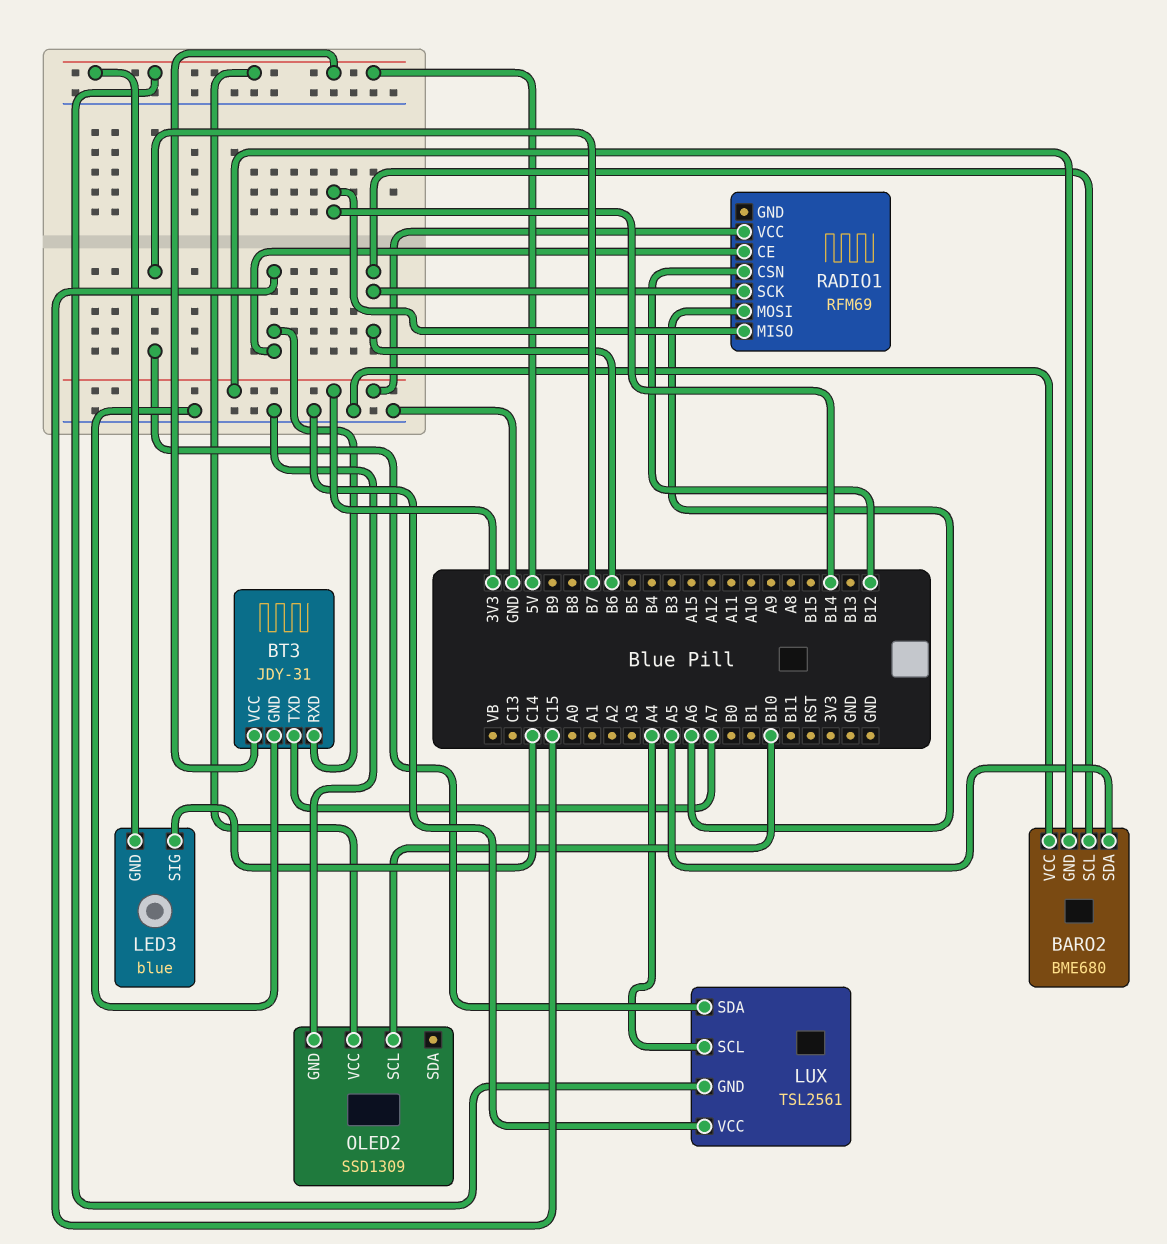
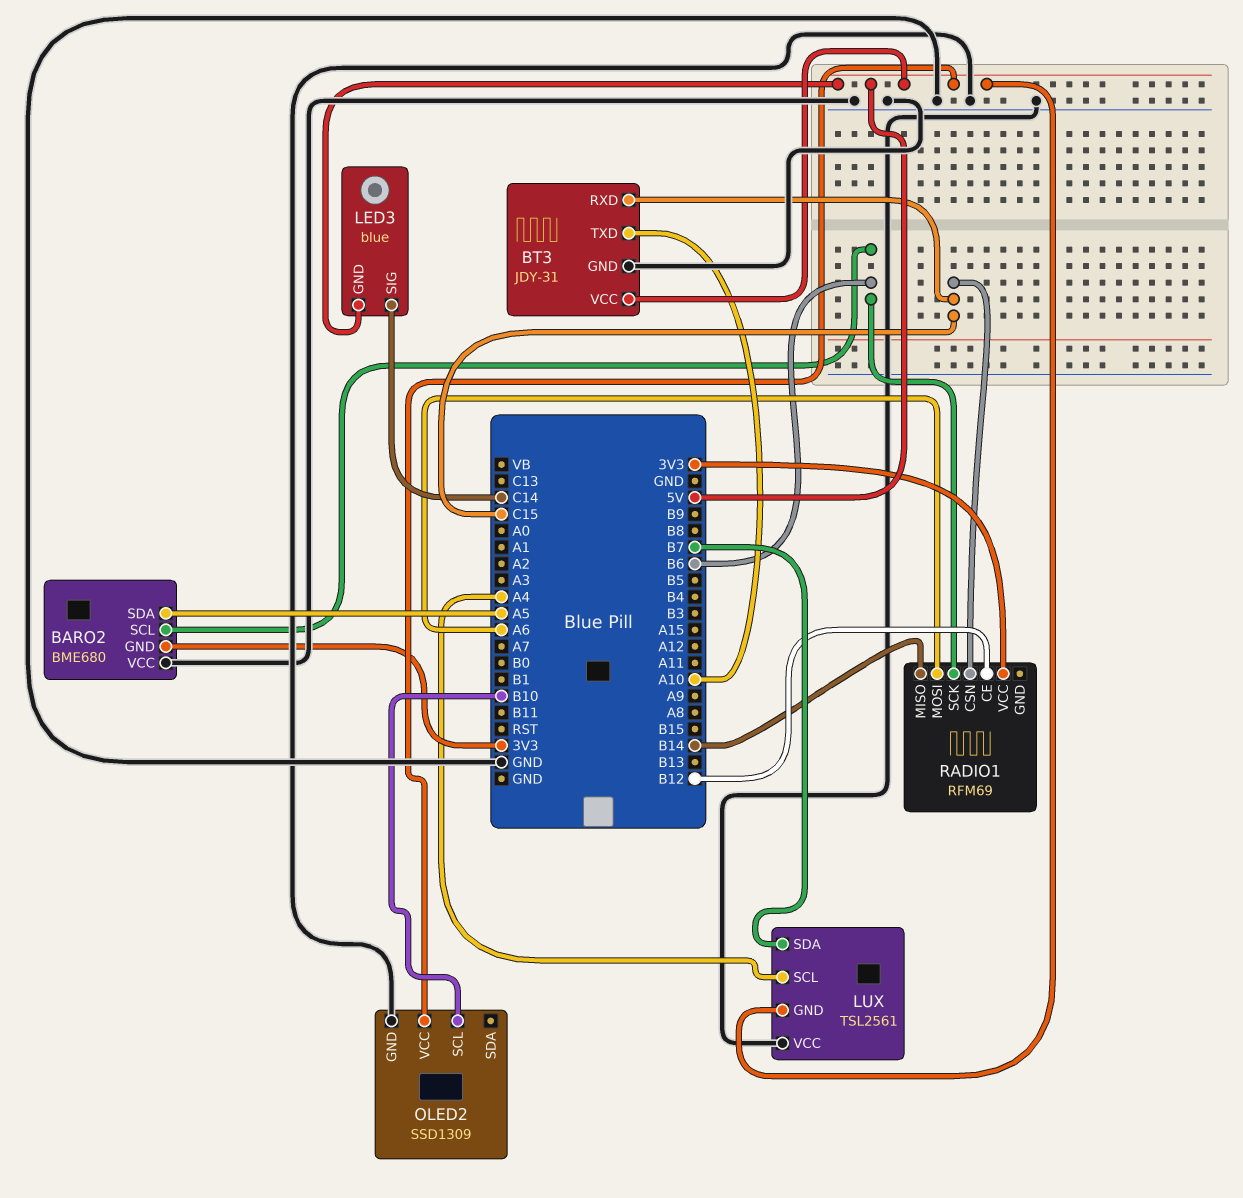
BT3 pin TXD: A7 -> A10
RADIO1 pin CE: C15 -> B12
RADIO1 pin CSN: B12 -> C15

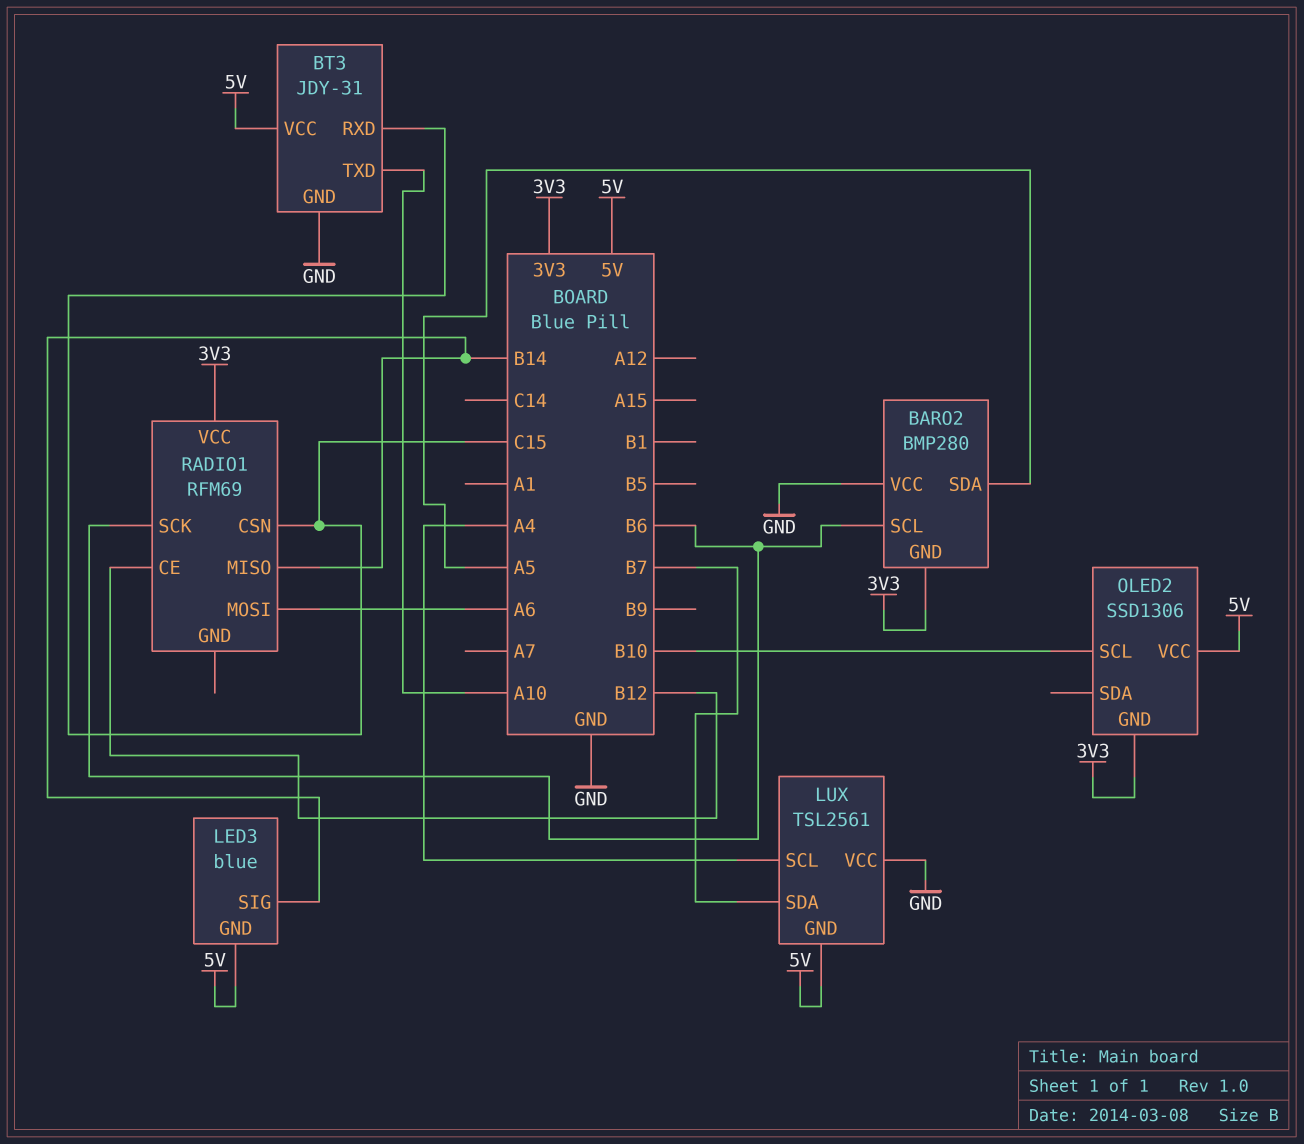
BARO2: BME680 -> BMP280
LED3 pin SIG: C14 -> B14
OLED2: SSD1309 -> SSD1306
OLED2 pin GND: GND -> 3V3

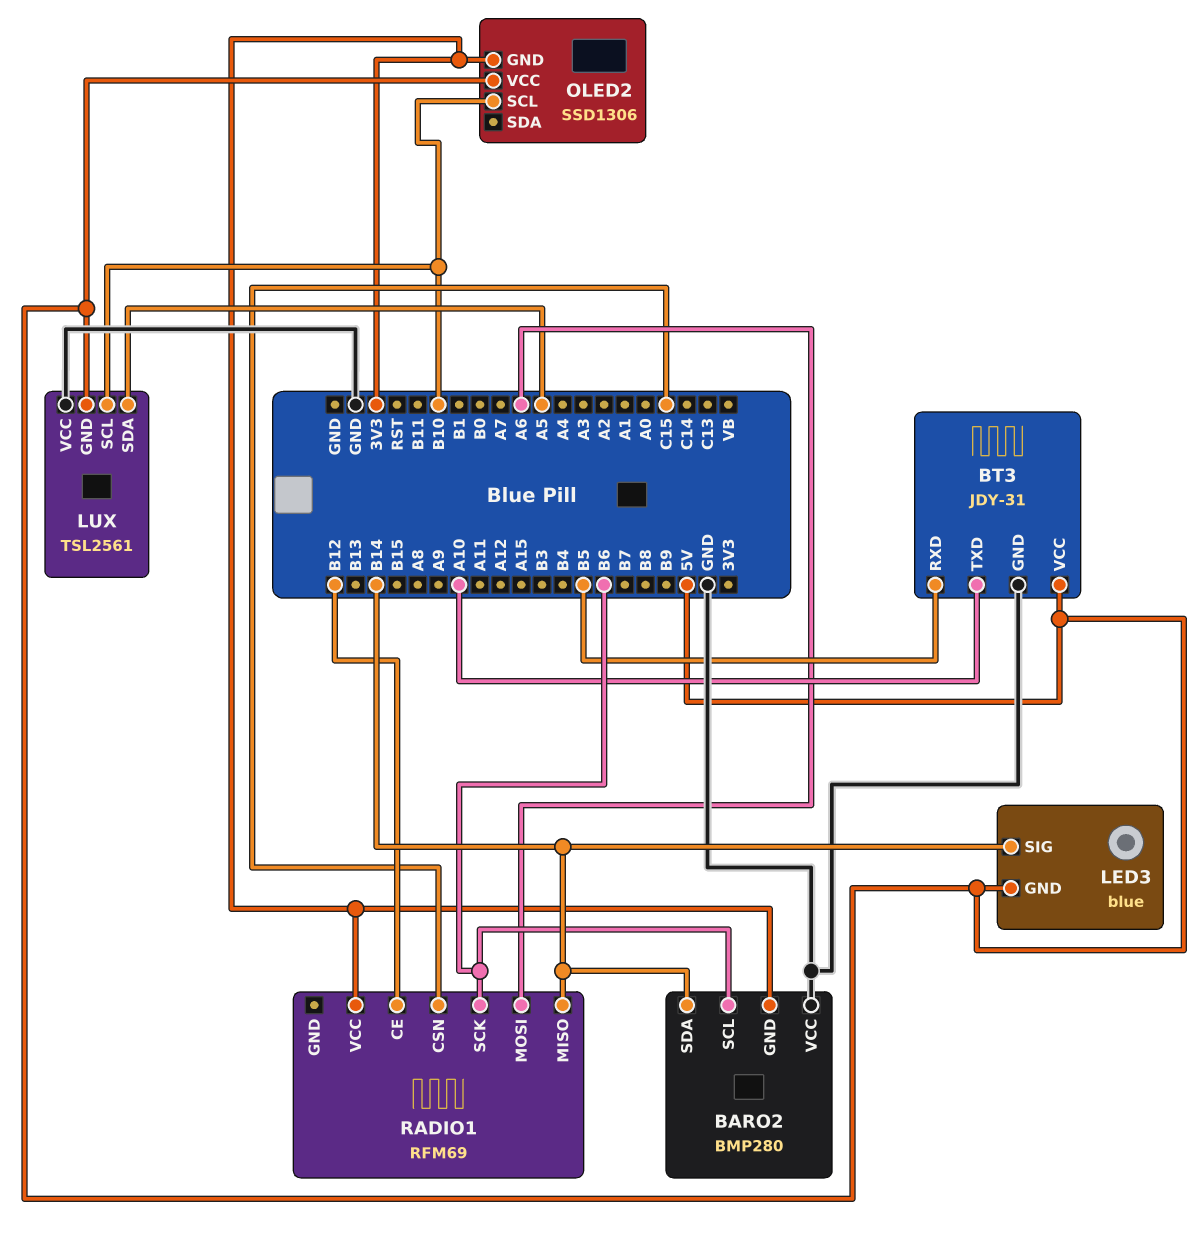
BARO2 pin SDA: A5 -> B14
BT3 pin RXD: C15 -> B5
LUX pin SCL: A4 -> B10
LUX pin SDA: B7 -> A5

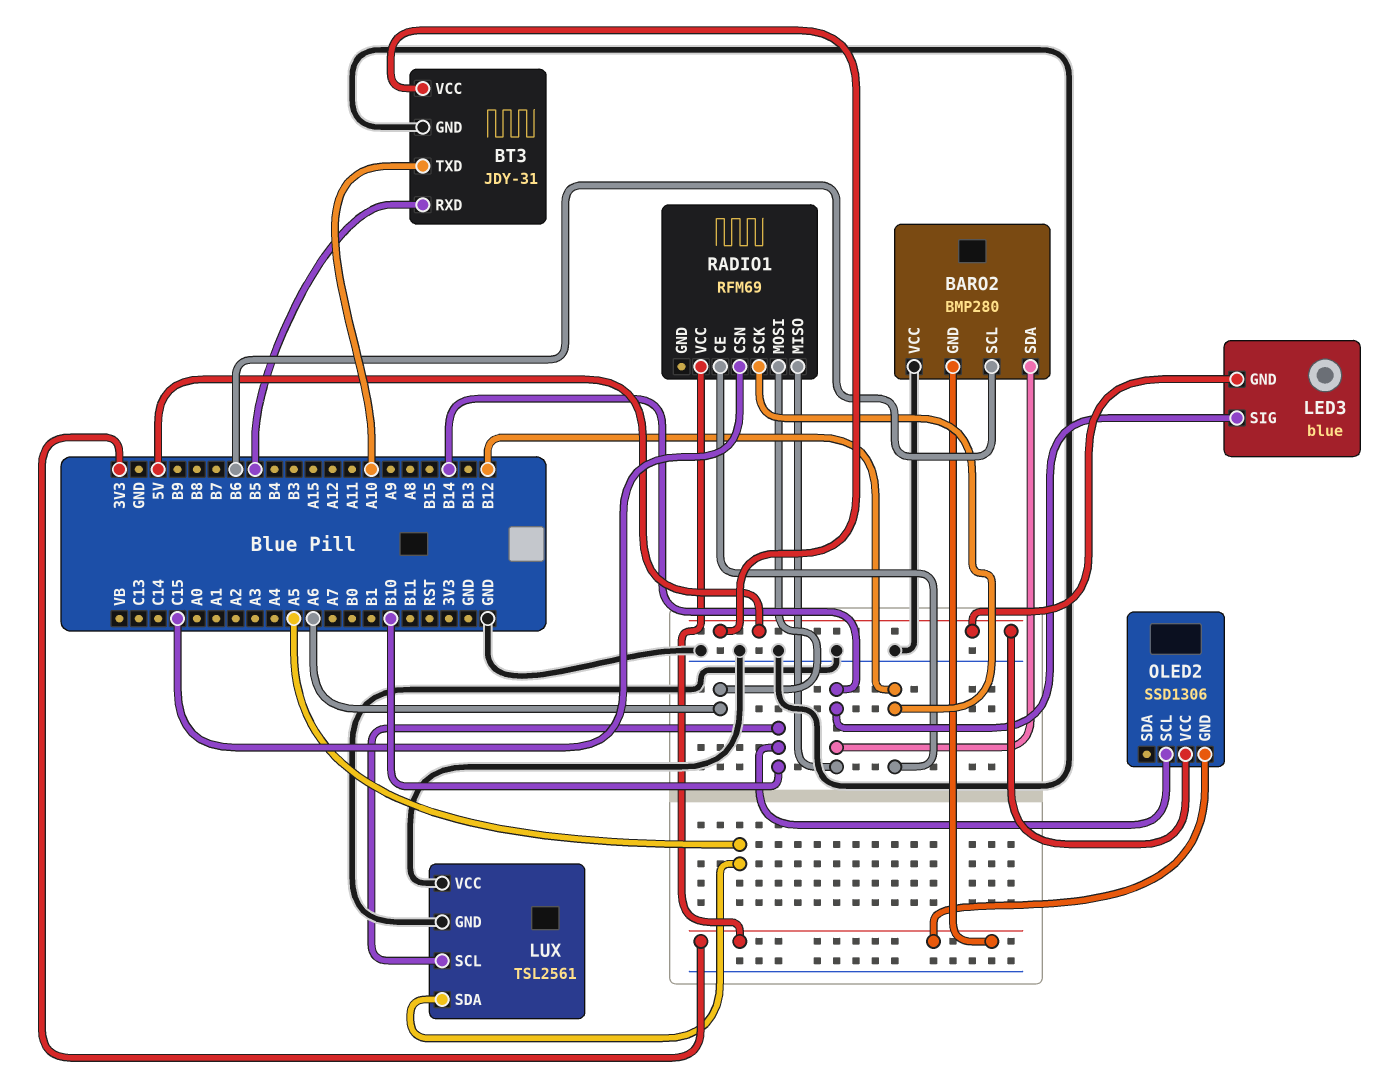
LUX pin GND: 5V -> GND
RADIO1 pin SCK: B6 -> B12

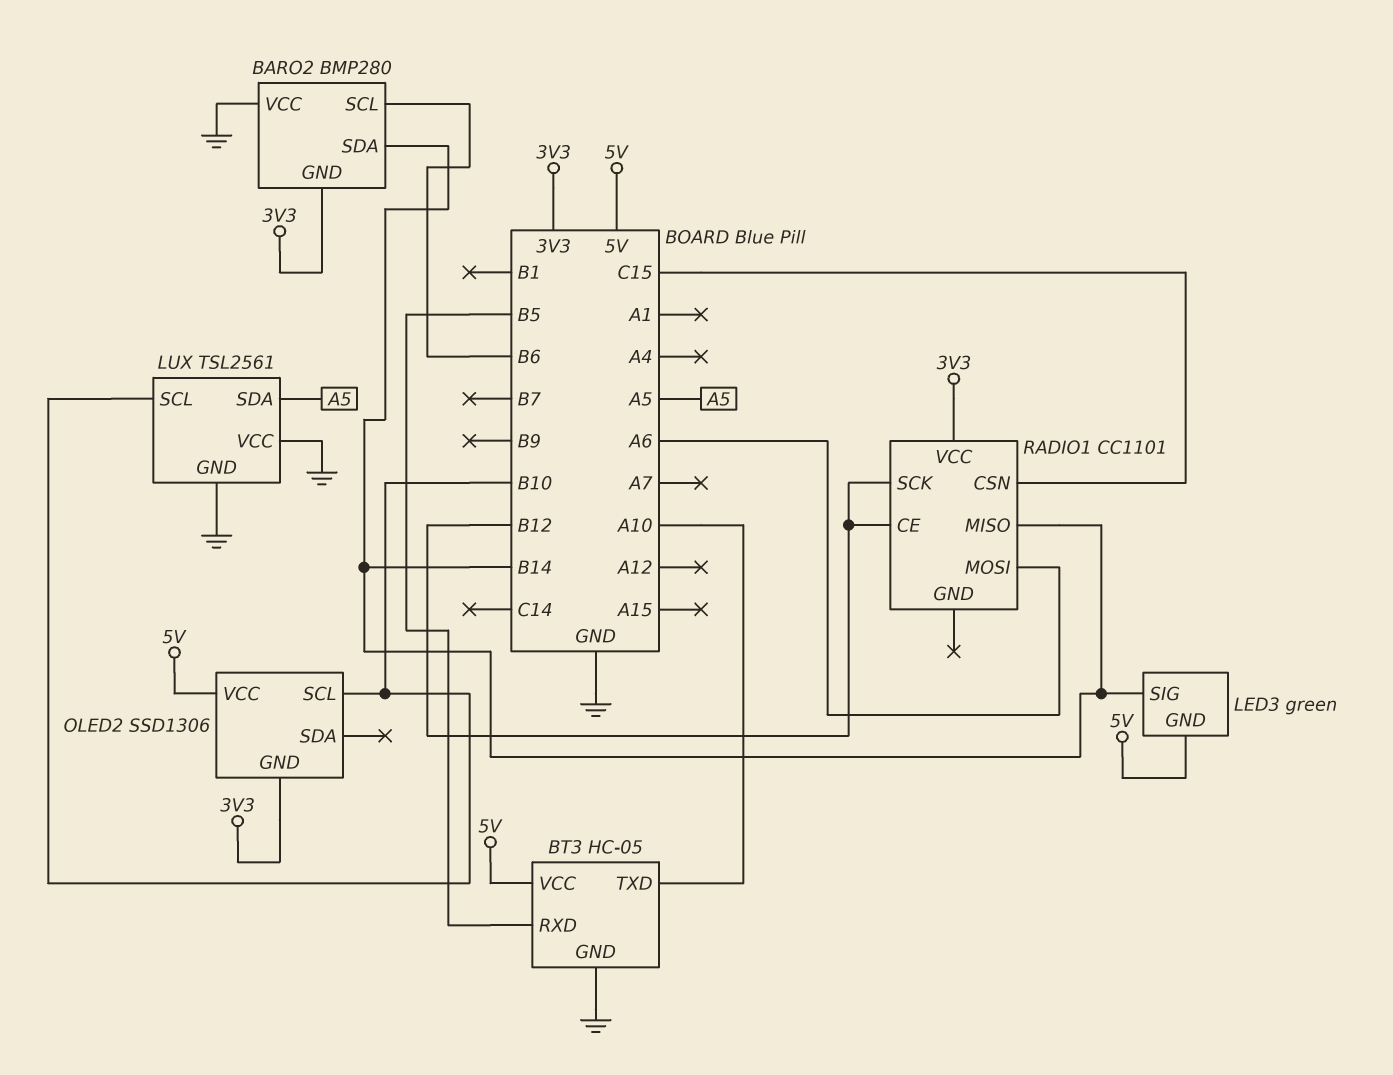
BT3: JDY-31 -> HC-05
LED3: blue -> green
RADIO1: RFM69 -> CC1101

